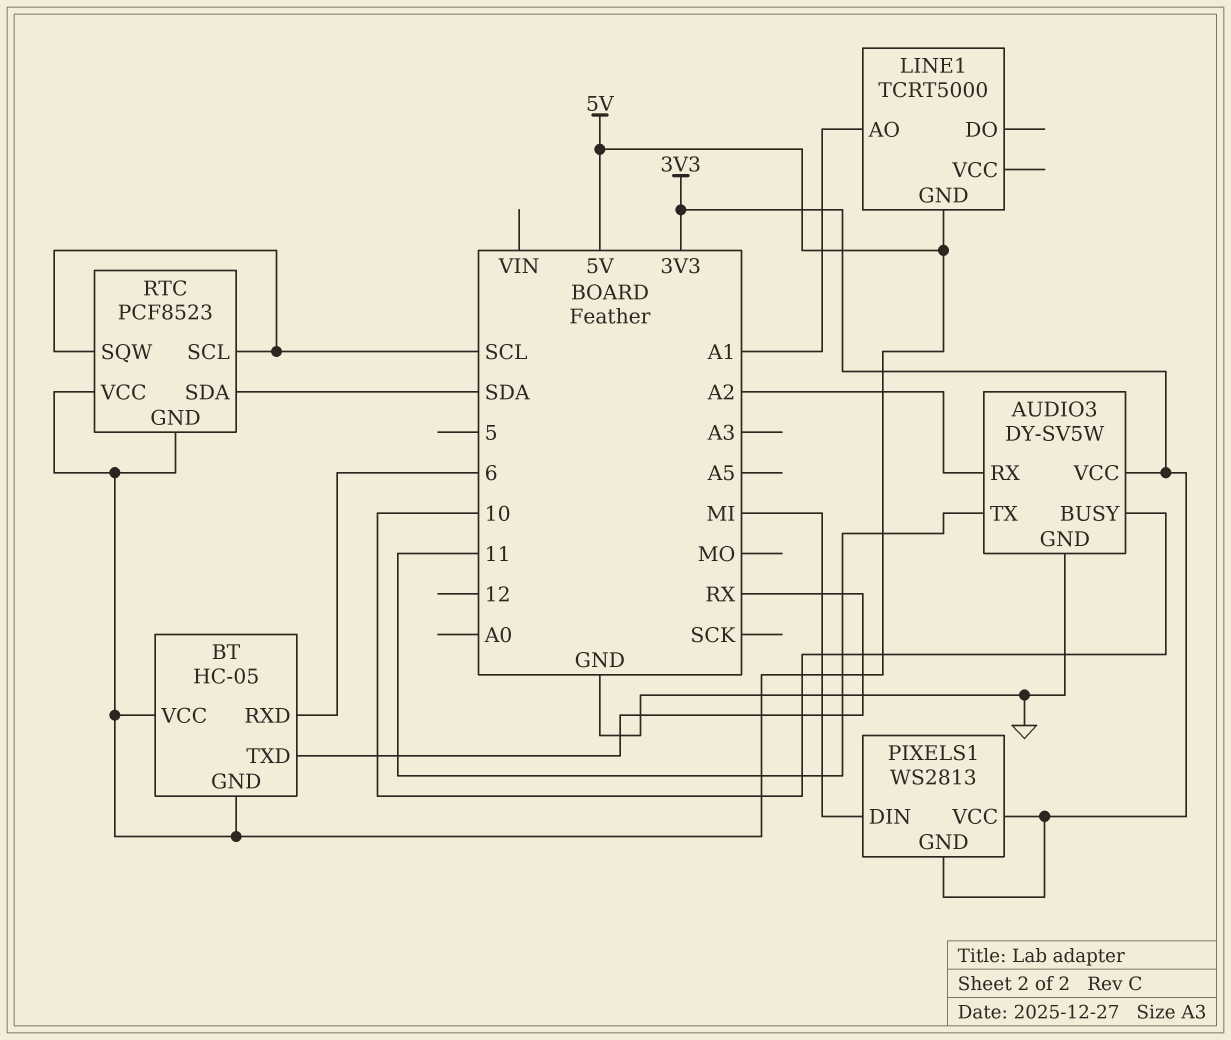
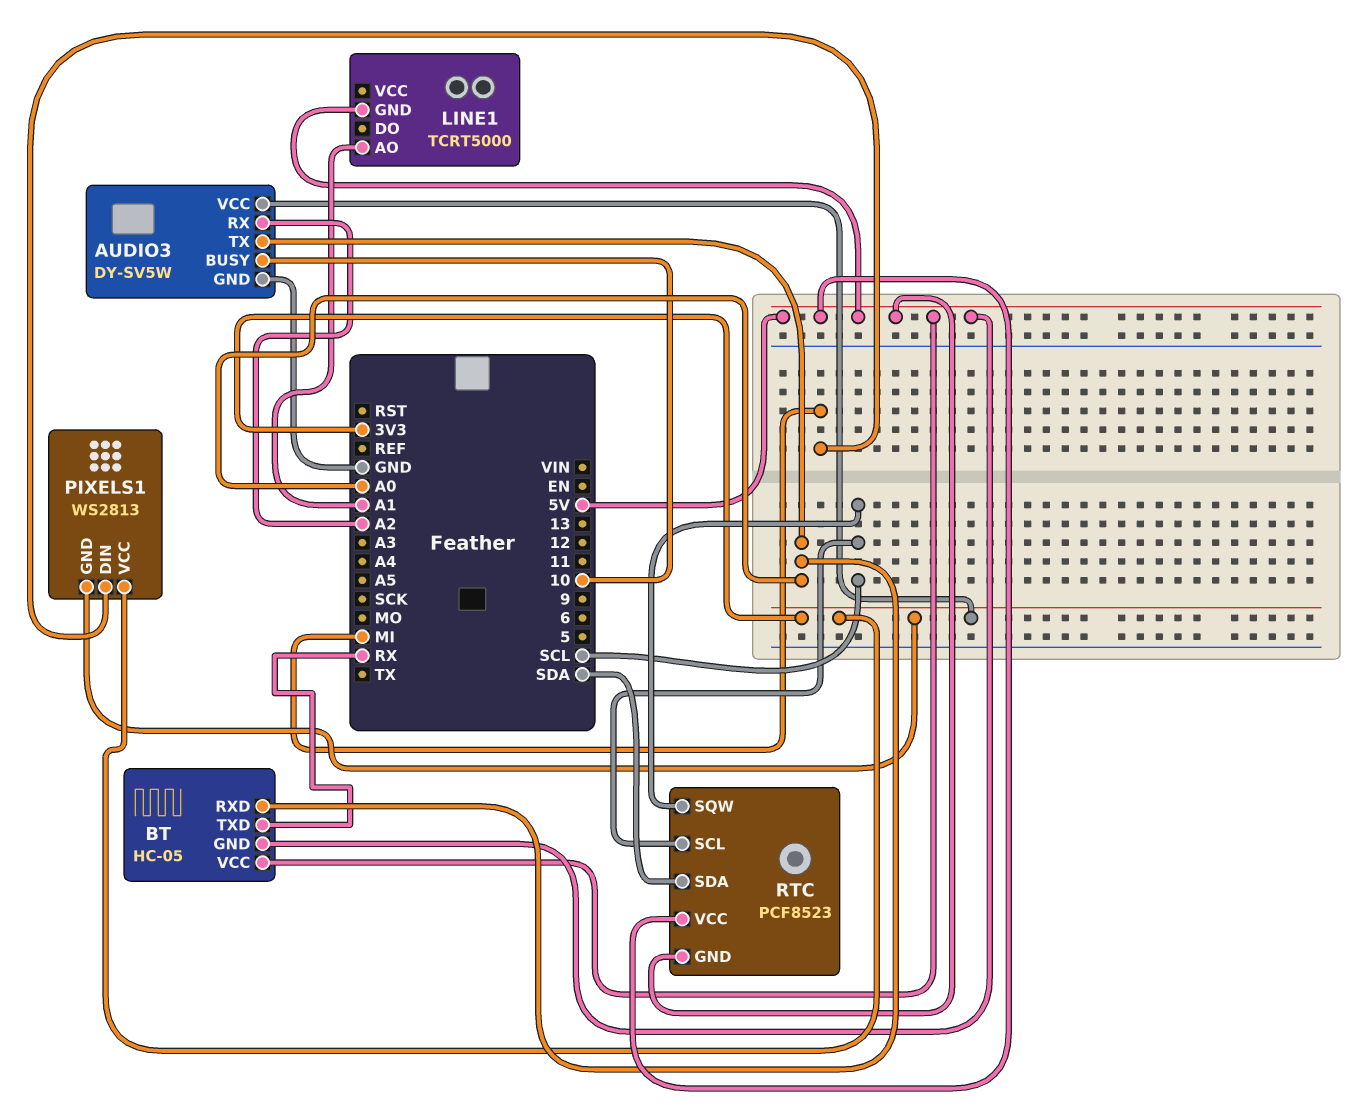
AUDIO3 pin TX: 11 -> A0
BT pin RXD: 6 -> A0

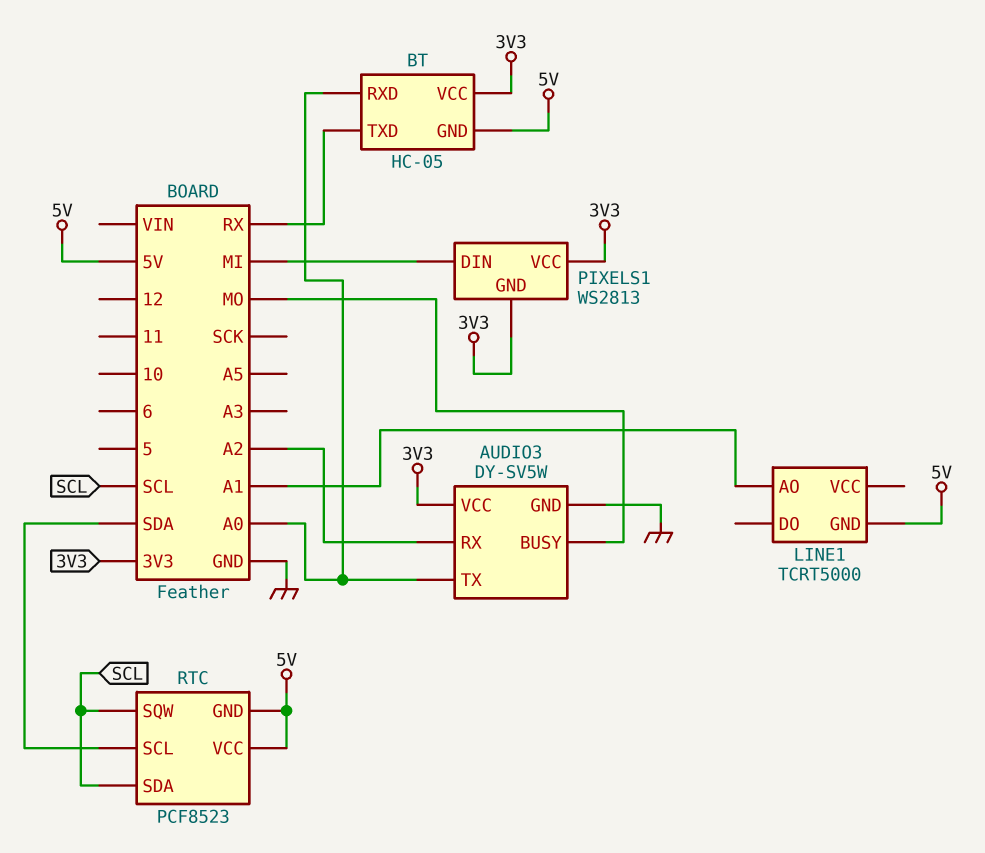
AUDIO3 pin BUSY: 10 -> MO
BT pin VCC: 5V -> 3V3
RTC pin SCL: SCL -> SDA
RTC pin SDA: SDA -> SCL

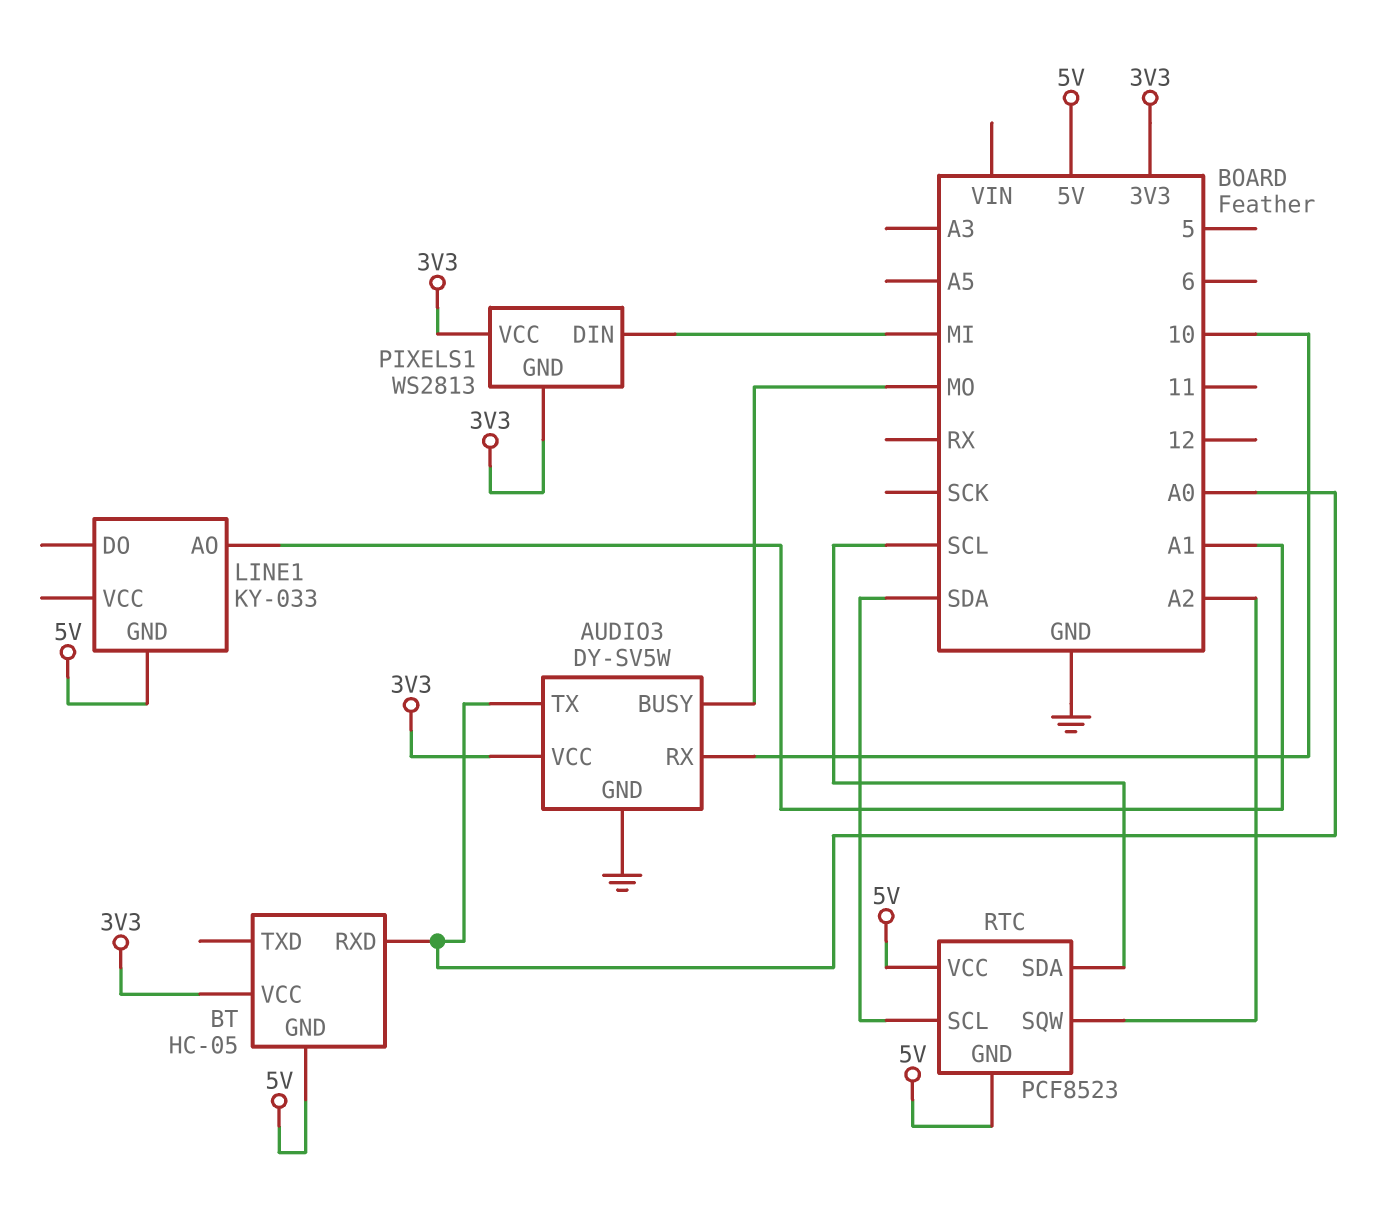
AUDIO3 pin RX: A2 -> 10
BT pin TXD: RX -> none
LINE1: TCRT5000 -> KY-033
RTC pin SQW: SCL -> A2

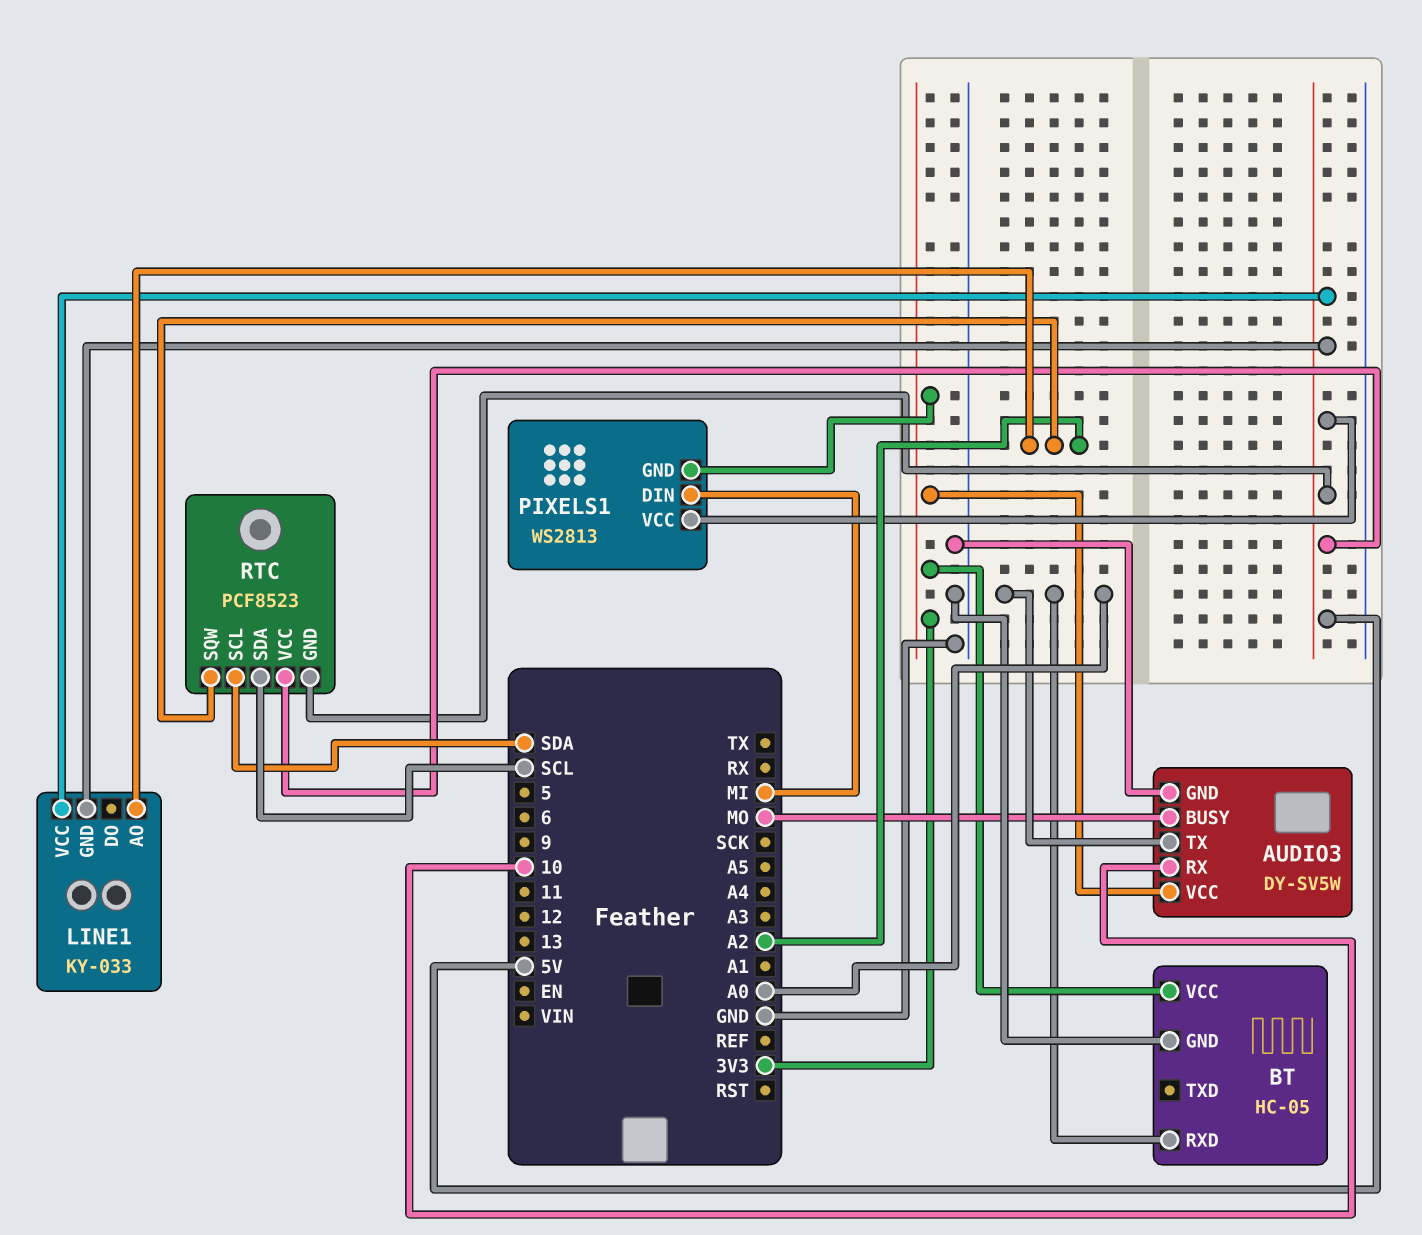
BT pin GND: 5V -> GND
LINE1 pin AO: A1 -> A2
LINE1 pin VCC: none -> 5V
PIXELS1 pin VCC: 3V3 -> 5V

